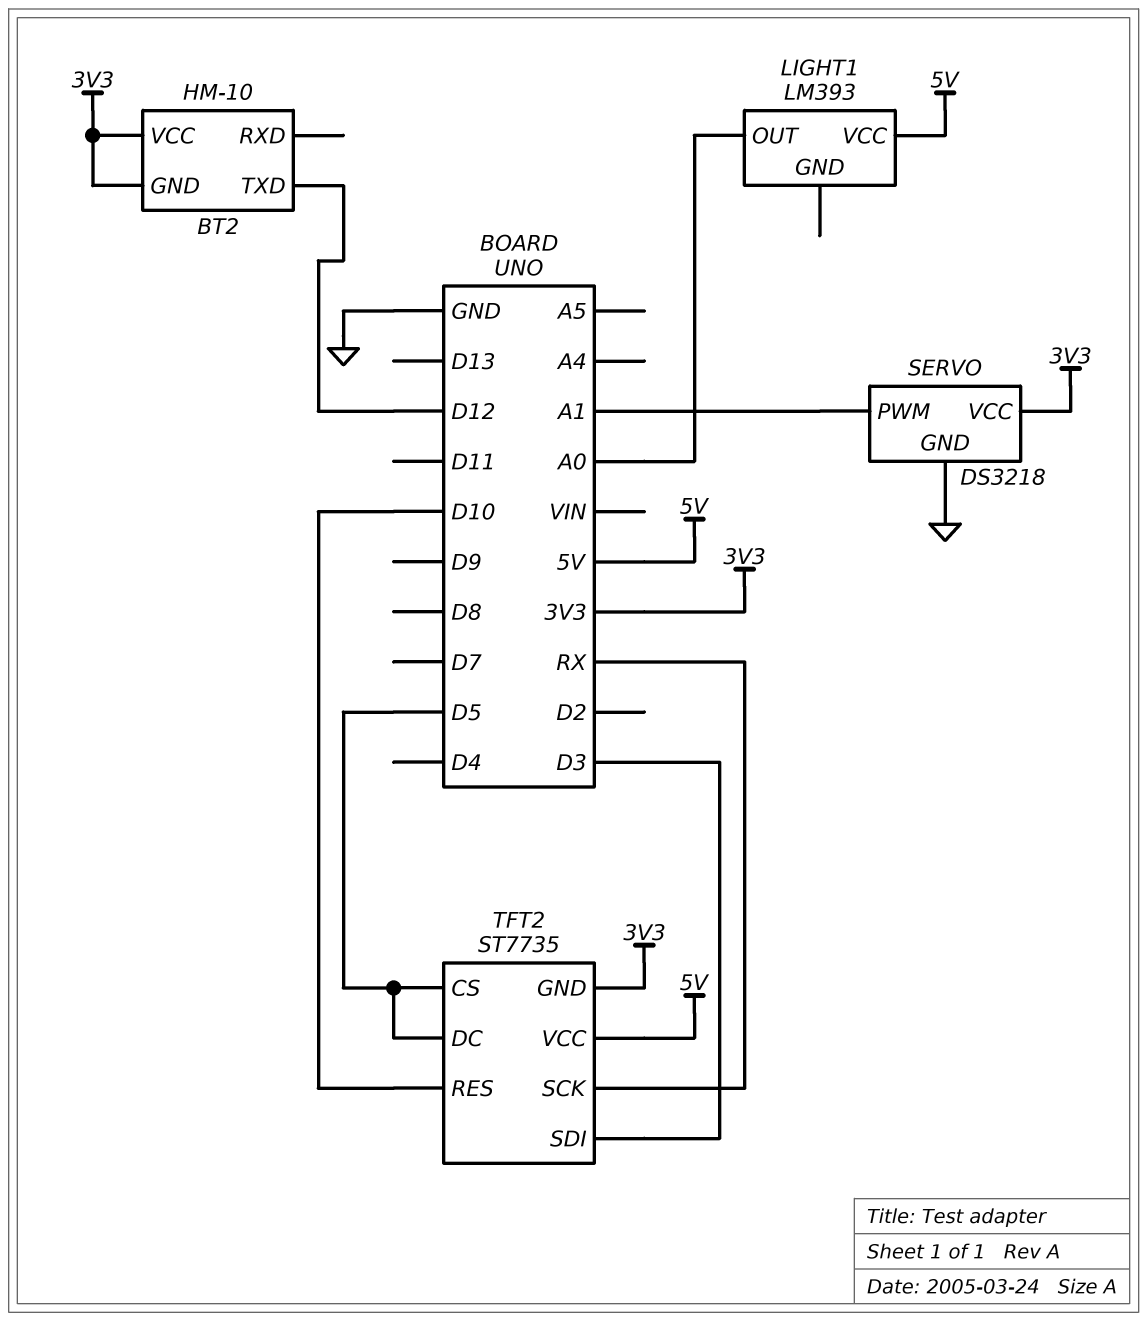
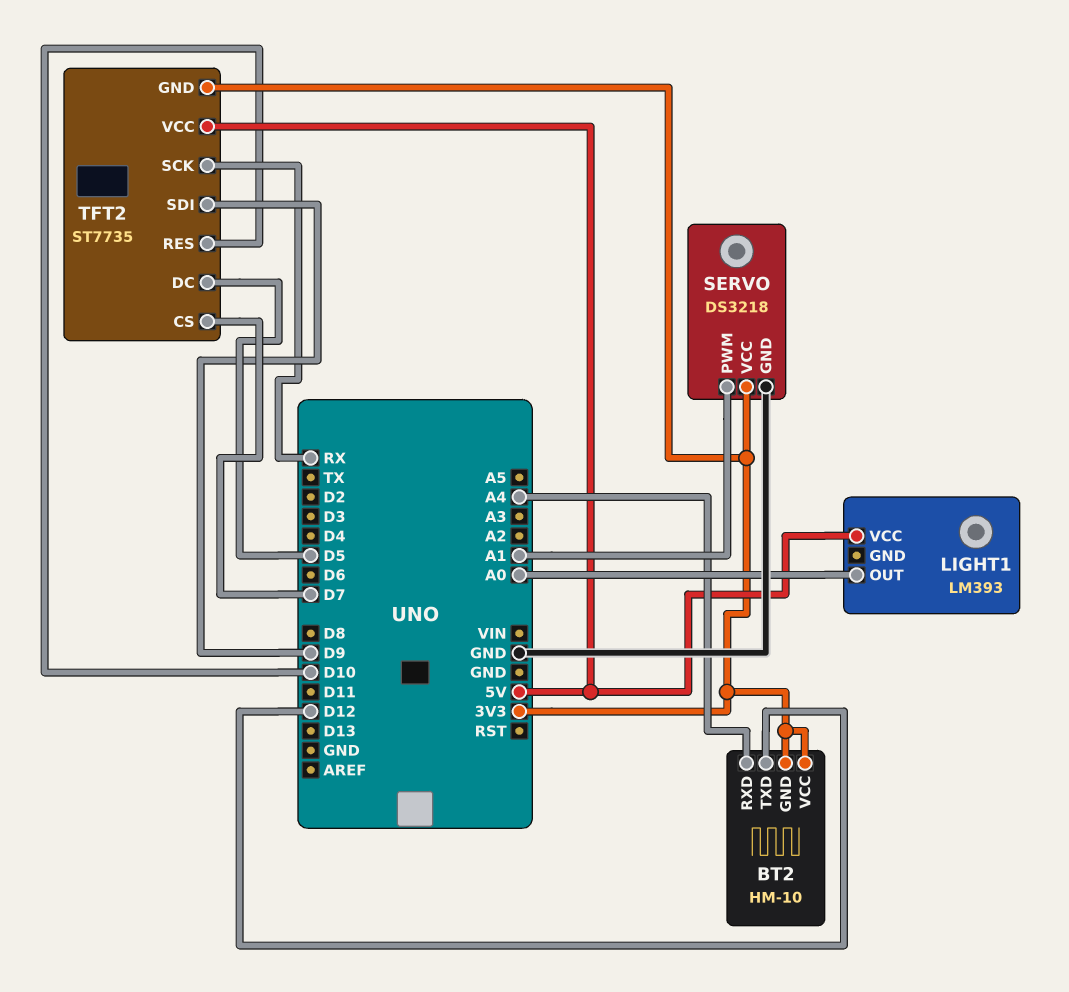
BT2 pin RXD: none -> A4
TFT2 pin CS: D5 -> D7
TFT2 pin SDI: D3 -> D9

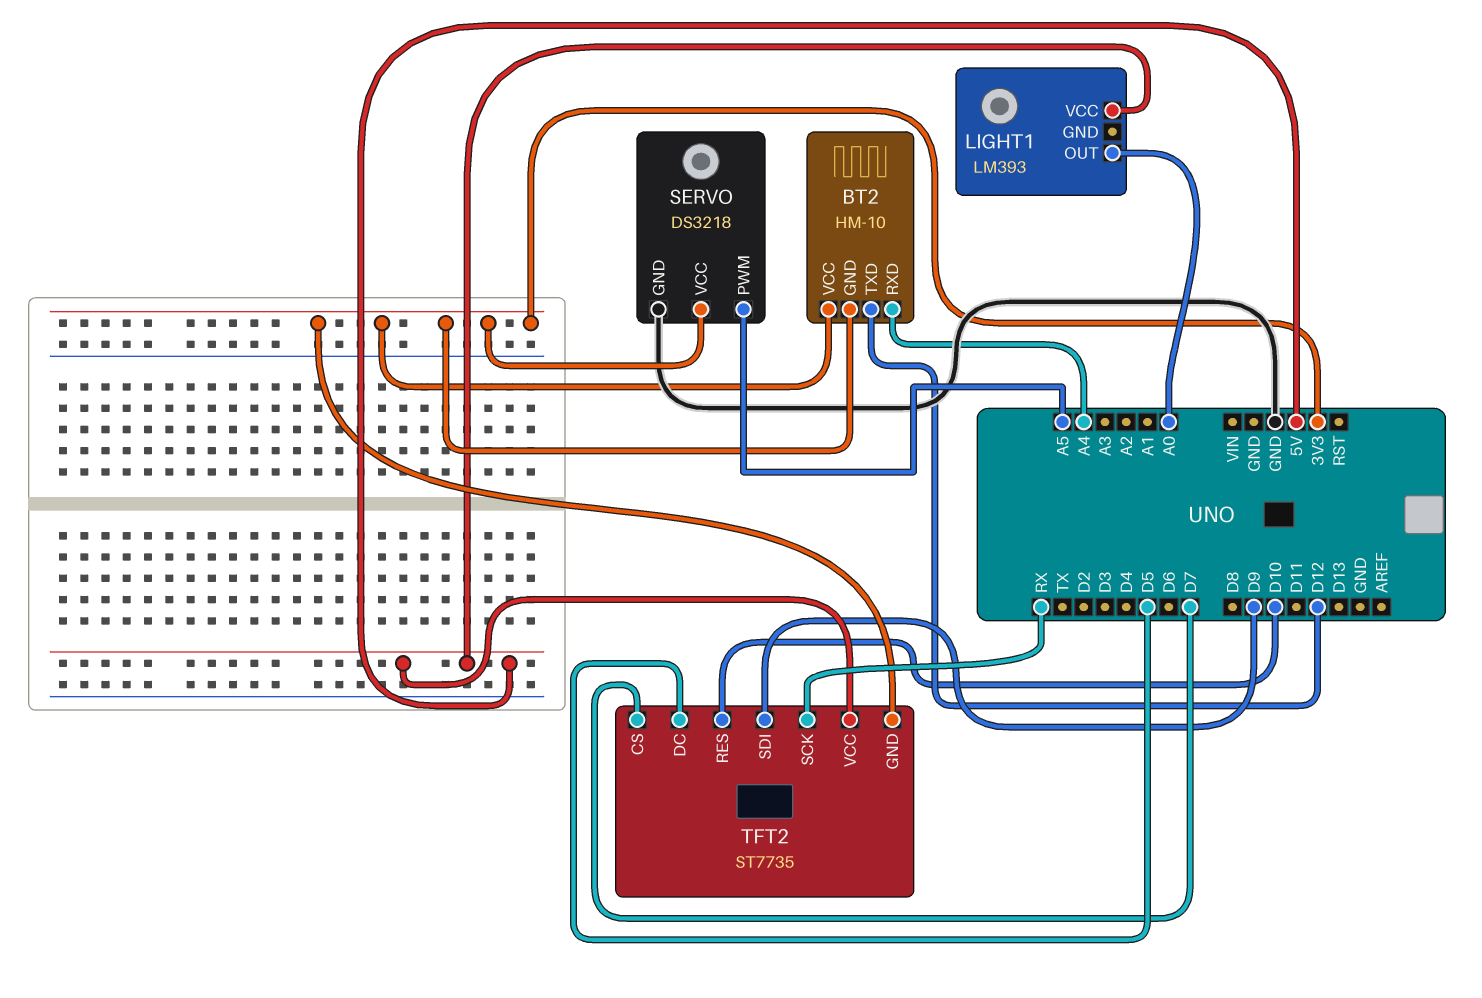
SERVO pin PWM: A1 -> A5

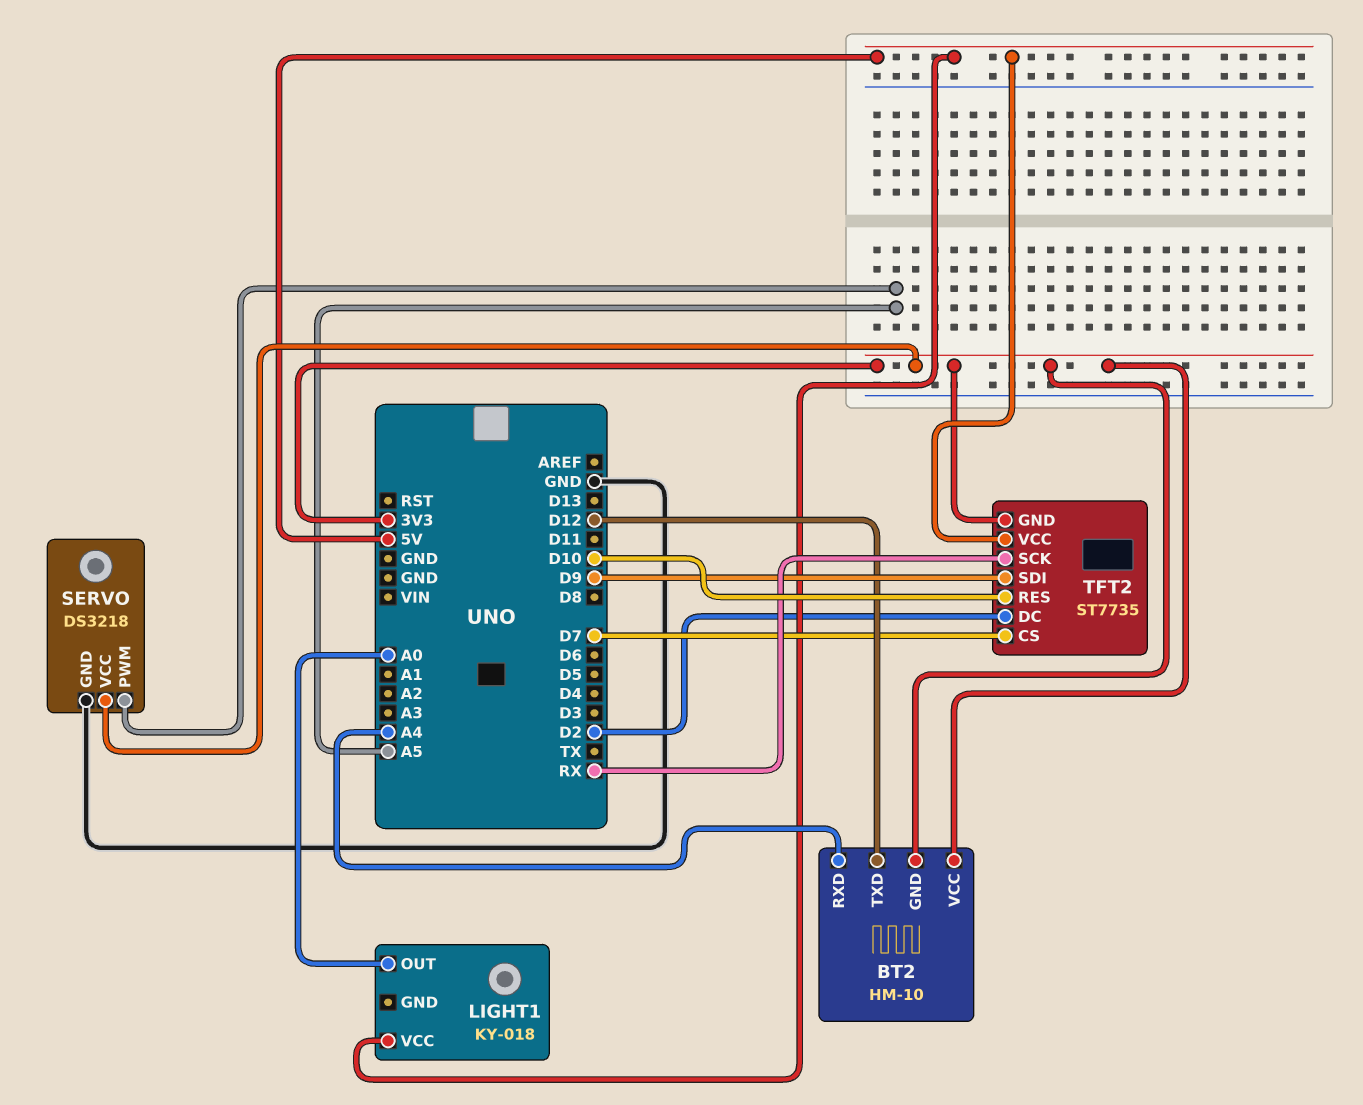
LIGHT1: LM393 -> KY-018
TFT2 pin DC: D5 -> D2

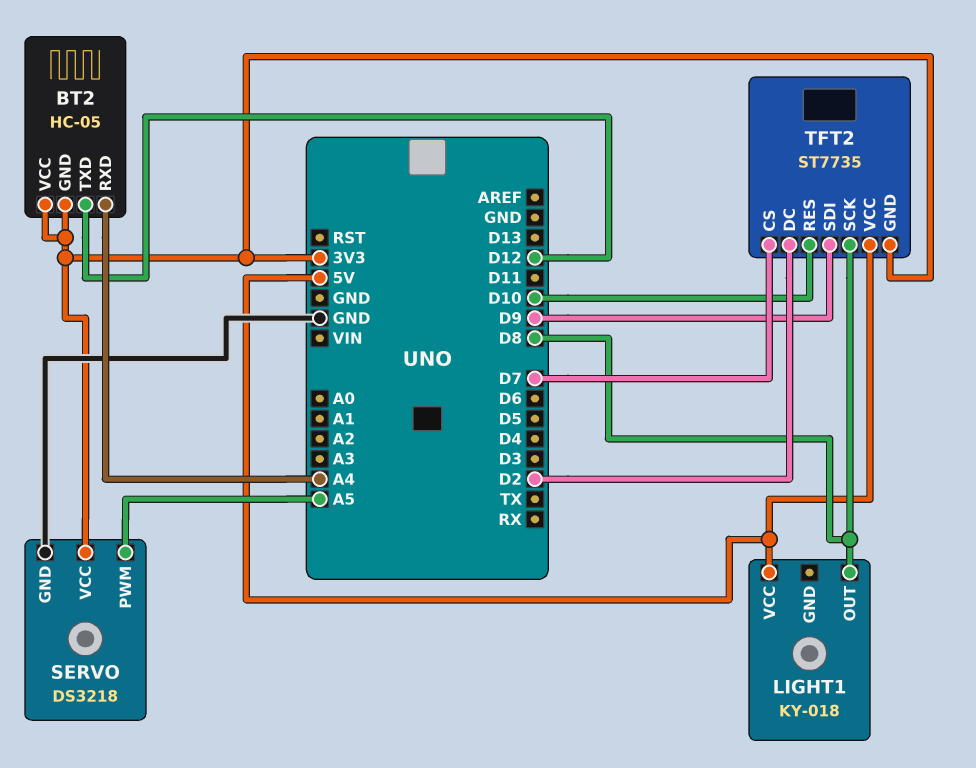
BT2: HM-10 -> HC-05
LIGHT1 pin OUT: A0 -> D8
TFT2 pin SCK: RX -> D8

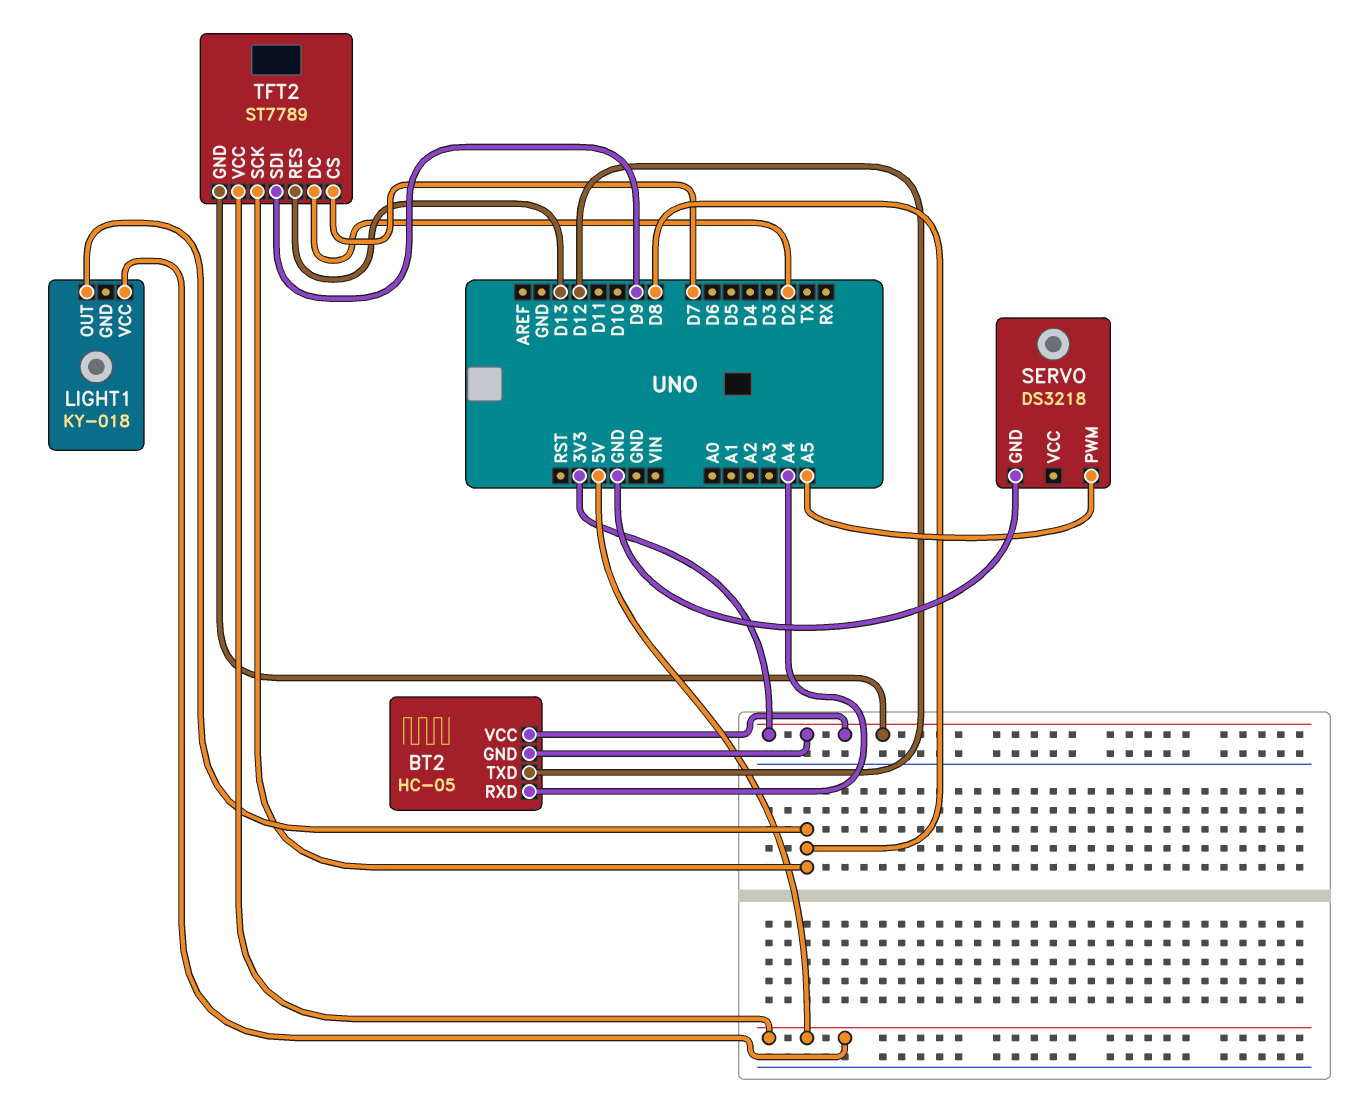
SERVO pin VCC: 3V3 -> none
TFT2: ST7735 -> ST7789
TFT2 pin RES: D10 -> D13

